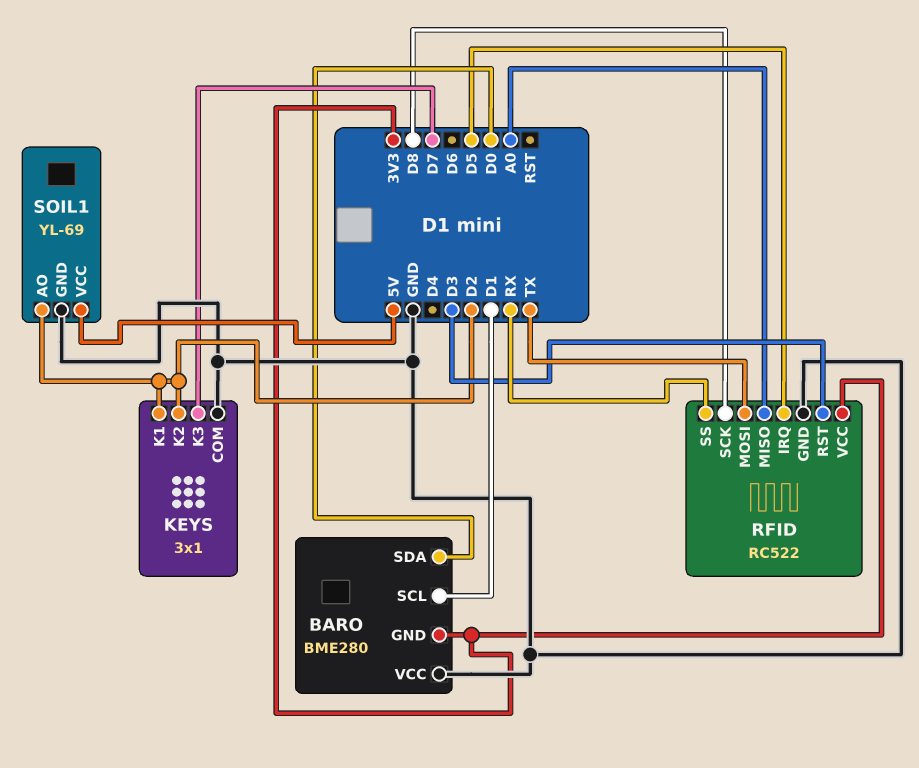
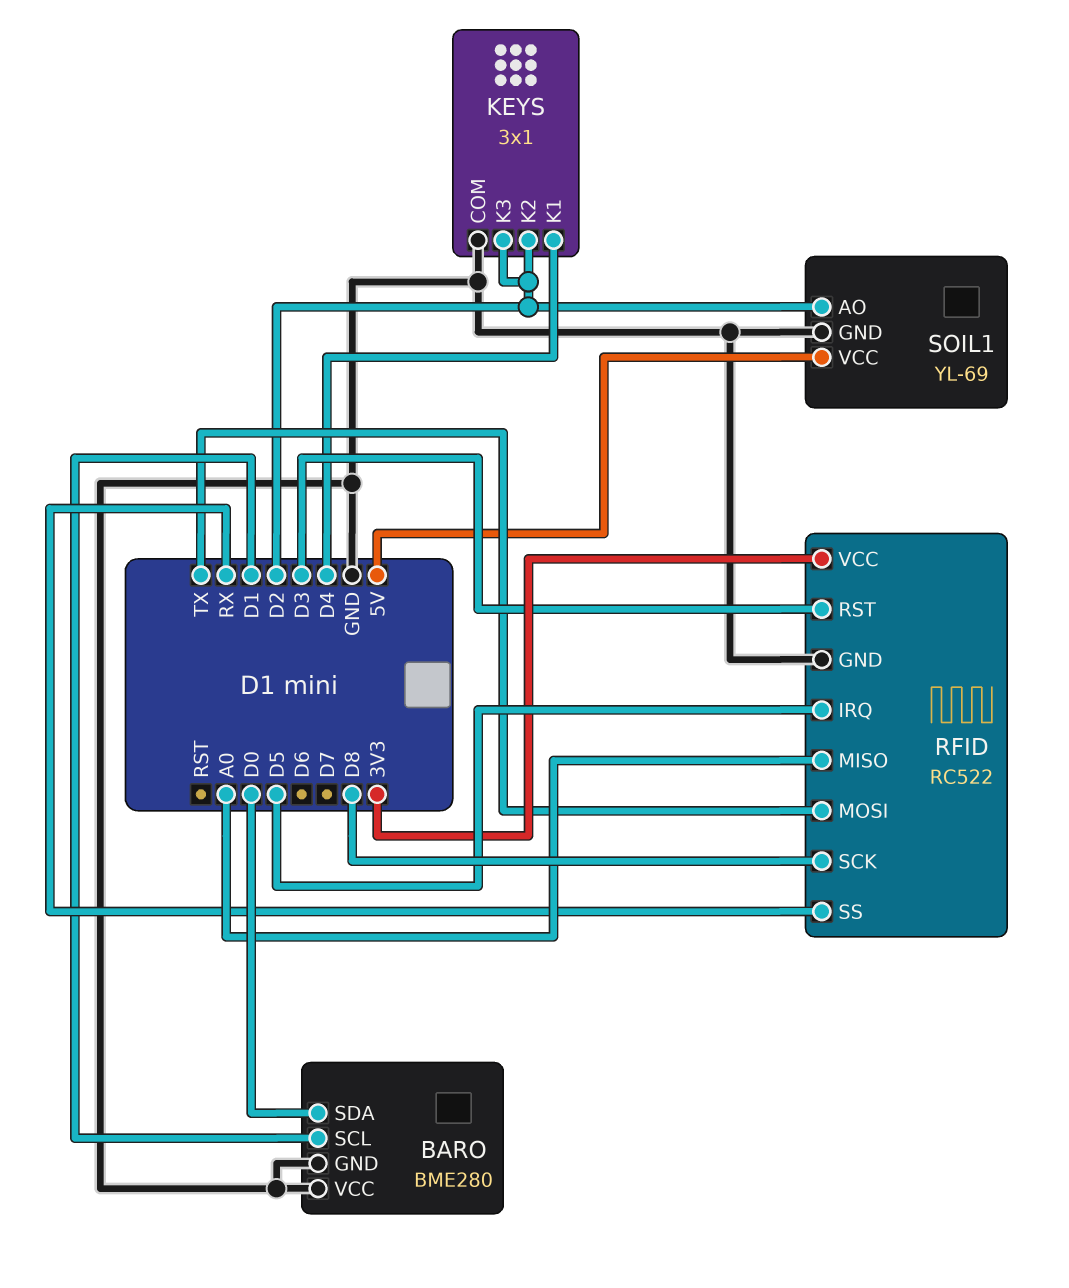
BARO pin GND: 3V3 -> GND
KEYS pin K1: D2 -> D4
KEYS pin K3: D7 -> D2

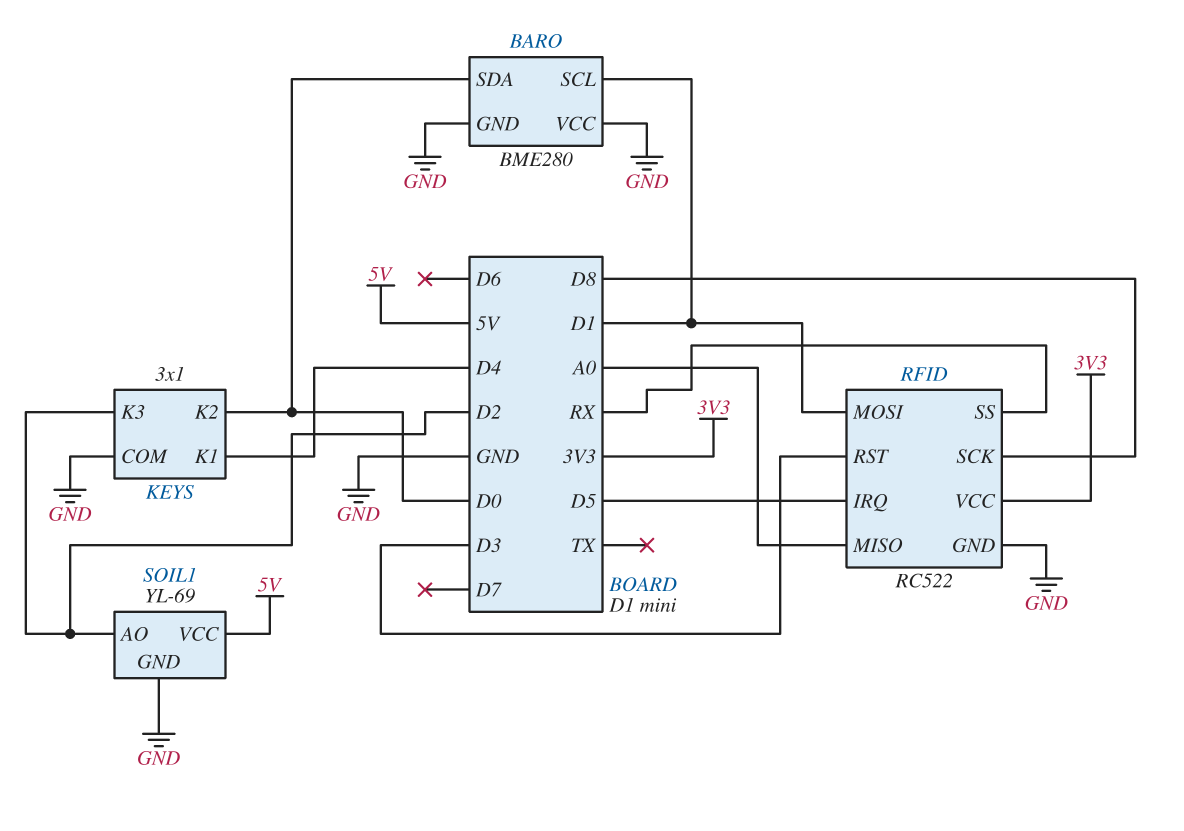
KEYS pin K2: D2 -> D0
RFID pin MOSI: TX -> D1

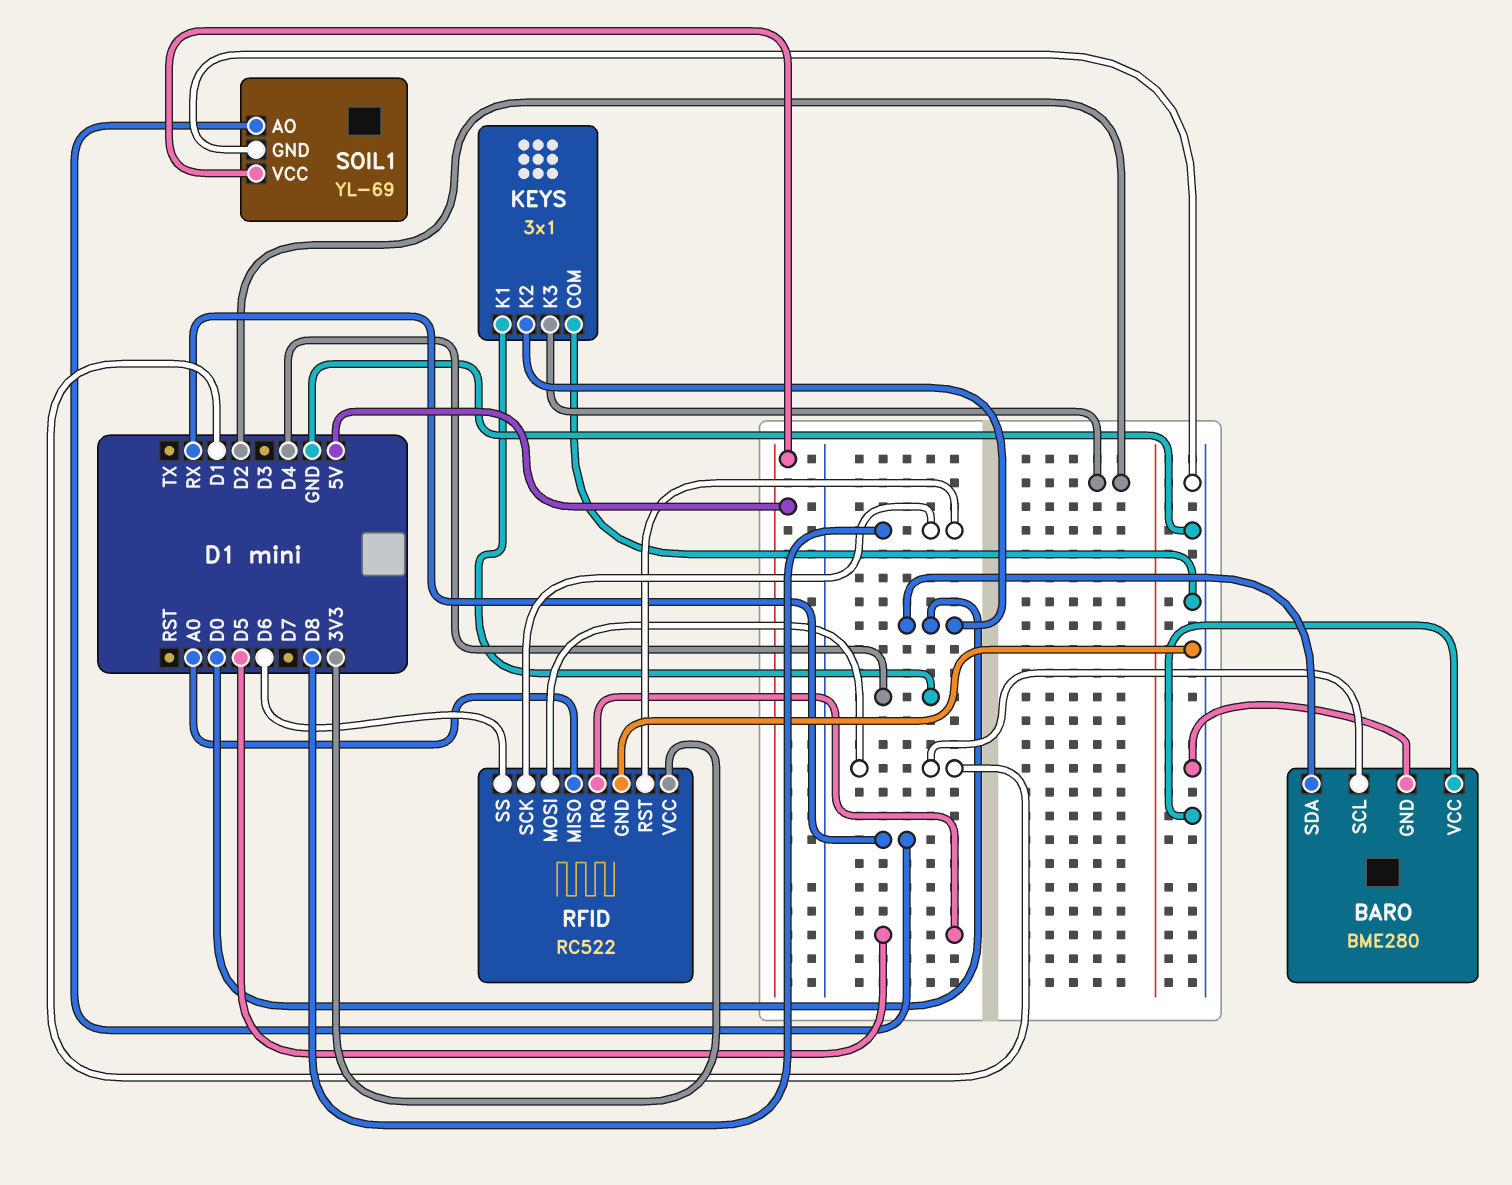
RFID pin RST: D3 -> D8
RFID pin SS: RX -> D6
SOIL1 pin AO: D2 -> RX

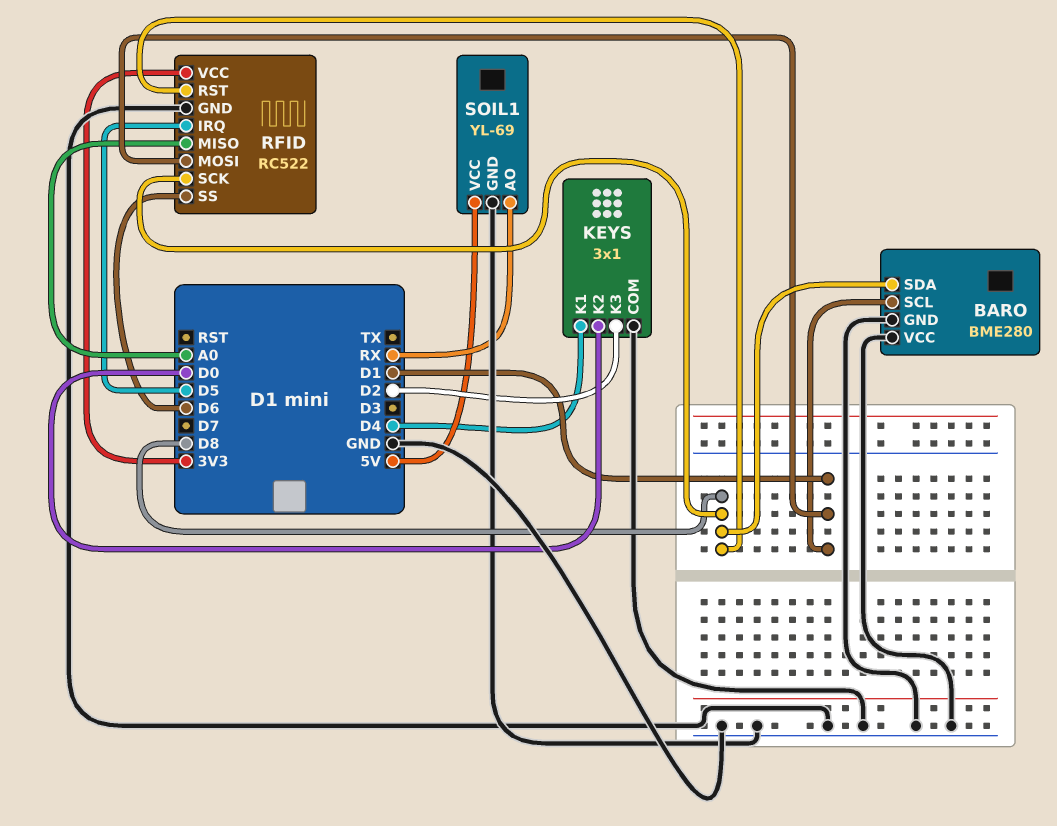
BARO pin SDA: D0 -> D8

